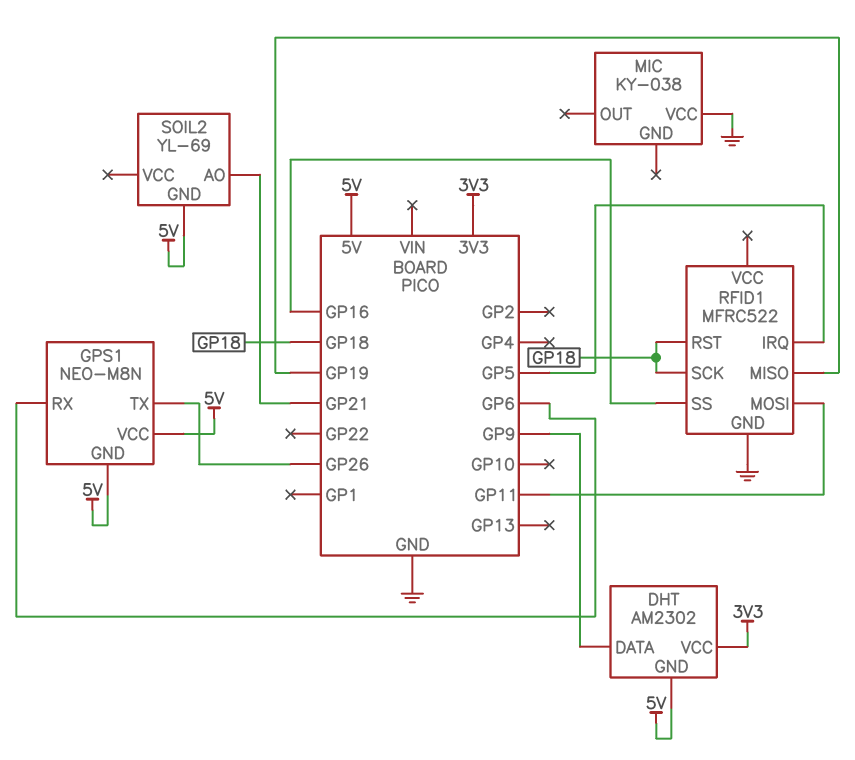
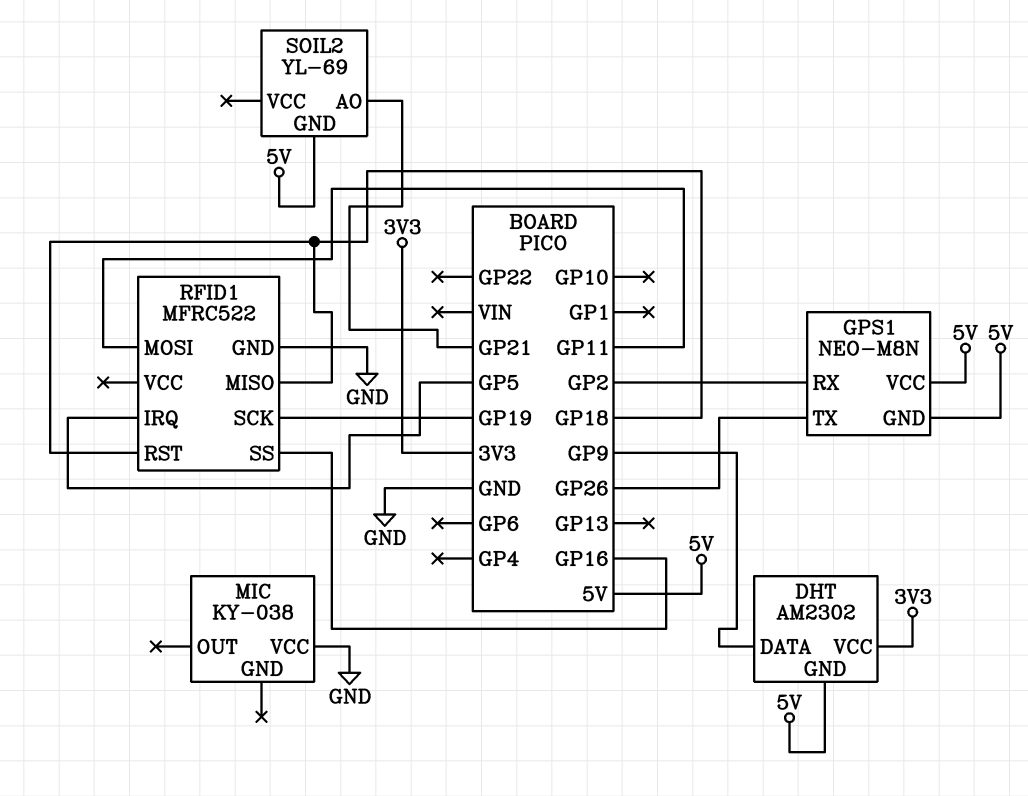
GPS1 pin RX: GP6 -> GP2
RFID1 pin MISO: GP19 -> GP18
RFID1 pin SCK: GP18 -> GP19

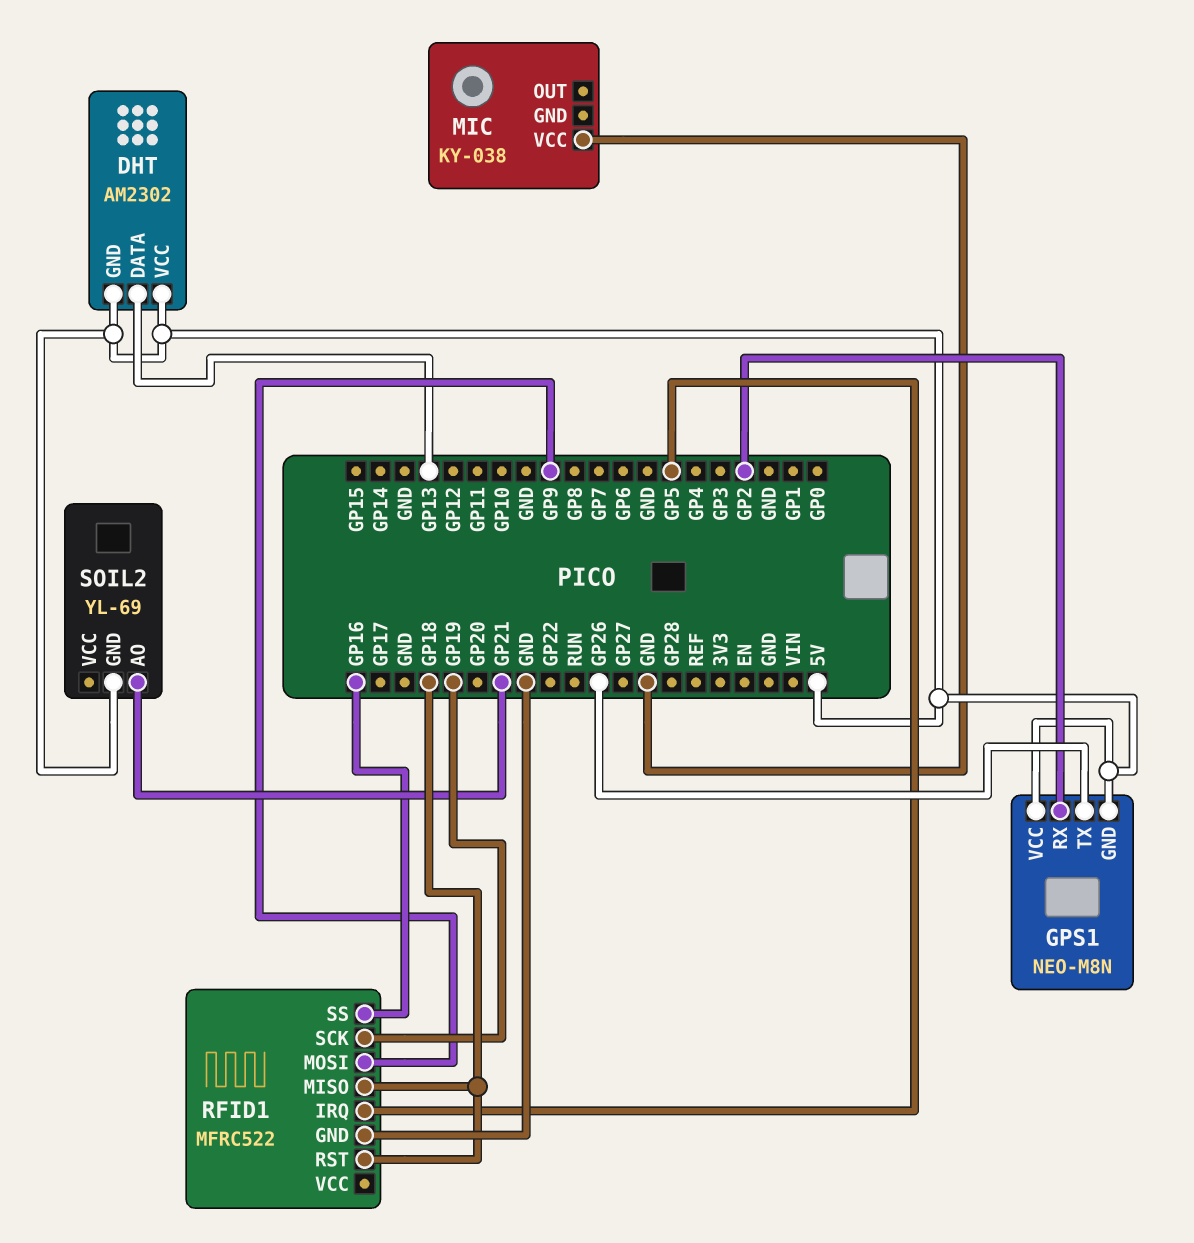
DHT pin DATA: GP9 -> GP13
DHT pin VCC: 3V3 -> 5V
RFID1 pin MOSI: GP11 -> GP9

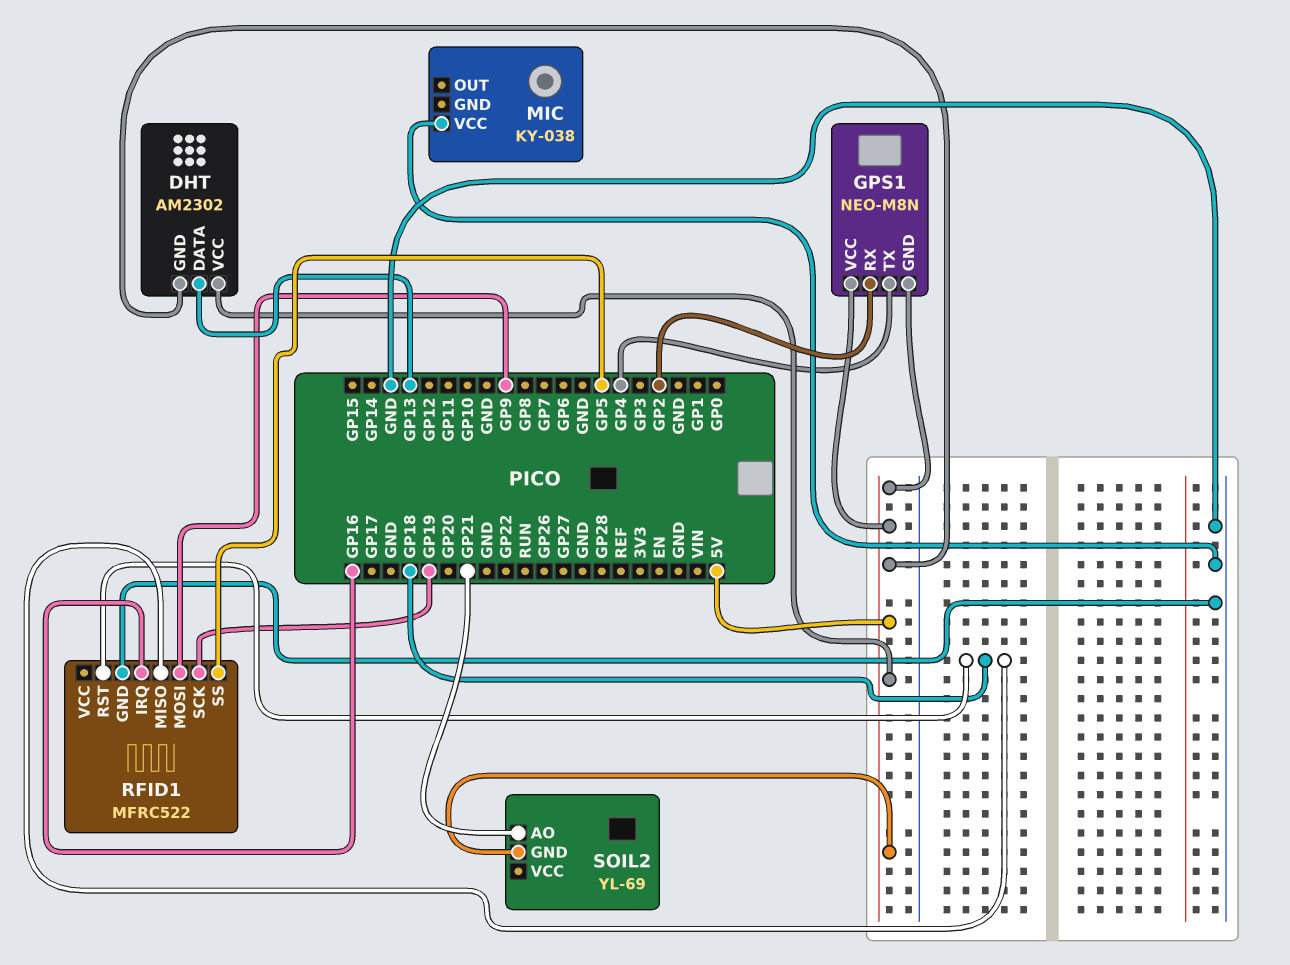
GPS1 pin TX: GP26 -> GP4
RFID1 pin IRQ: GP5 -> GP16
RFID1 pin SS: GP16 -> GP5

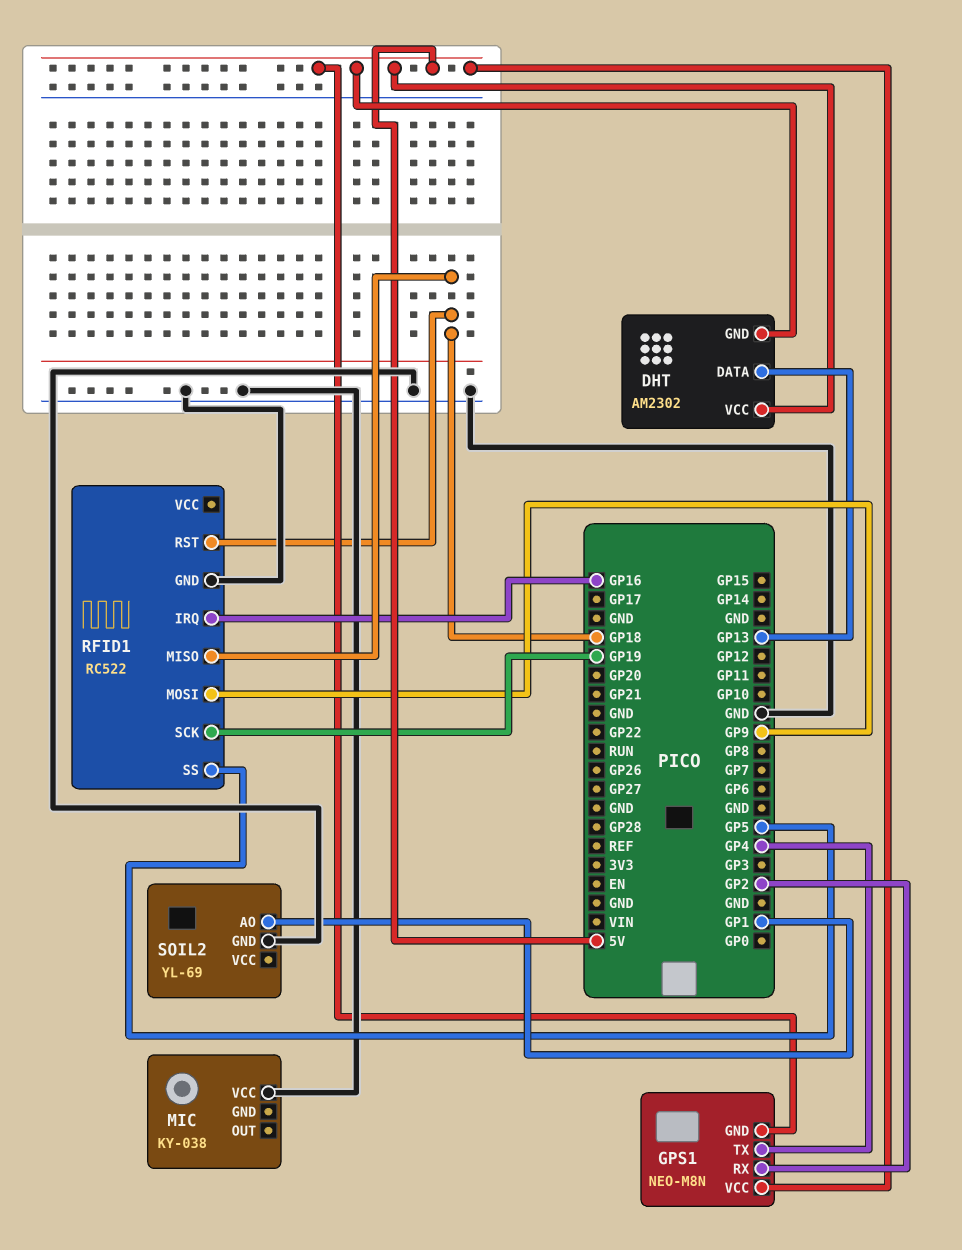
RFID1: MFRC522 -> RC522
SOIL2 pin AO: GP21 -> GP1
SOIL2 pin GND: 5V -> GND

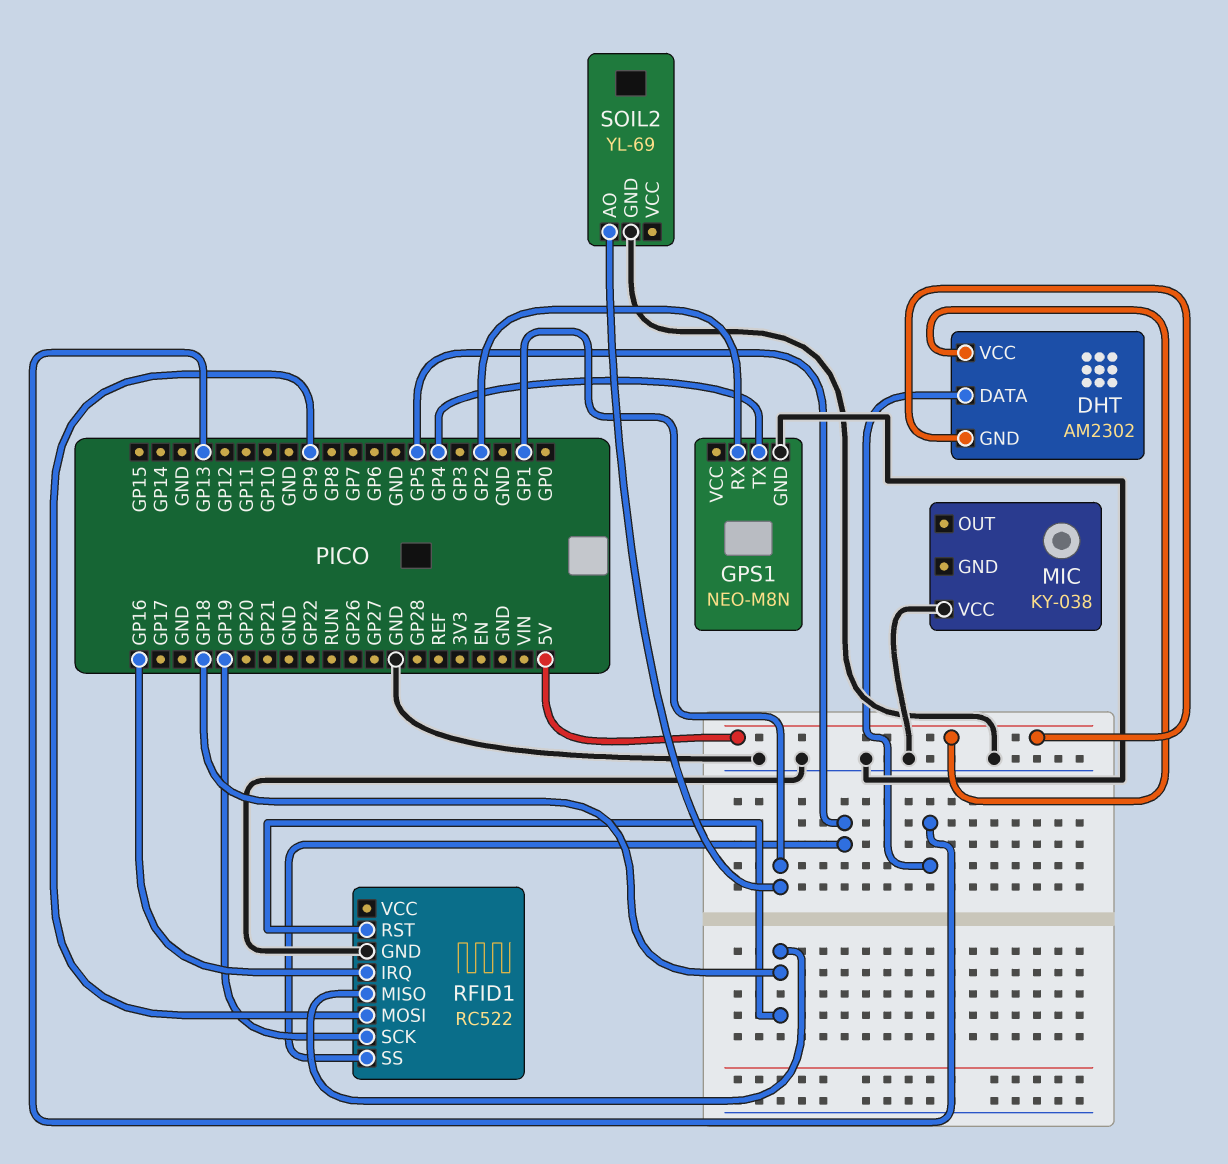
GPS1 pin GND: 5V -> GND
GPS1 pin VCC: 5V -> none

